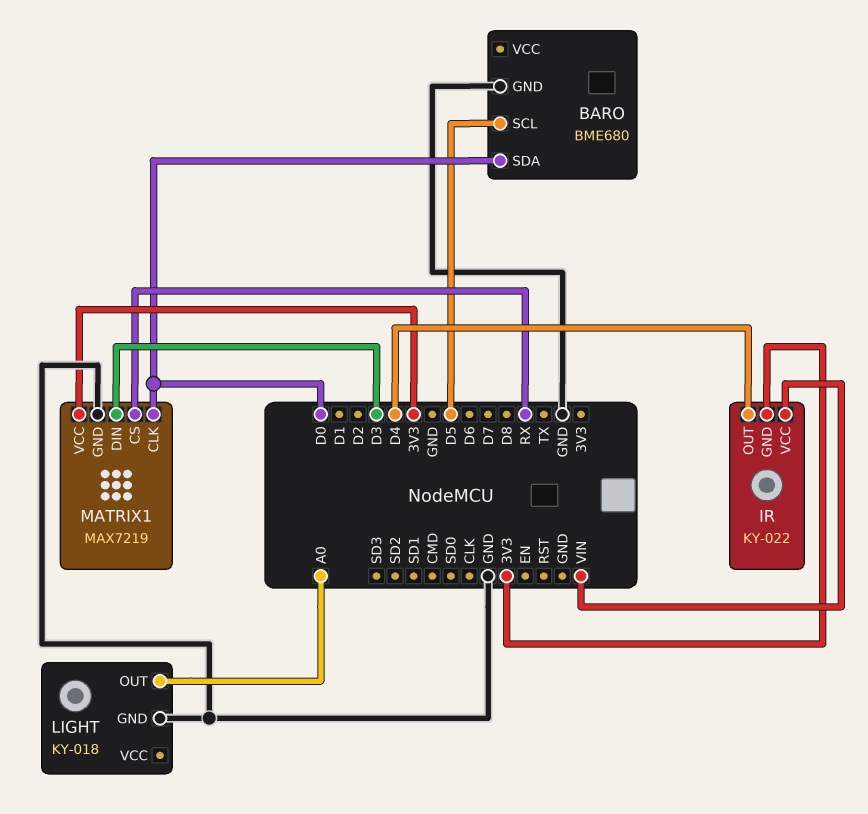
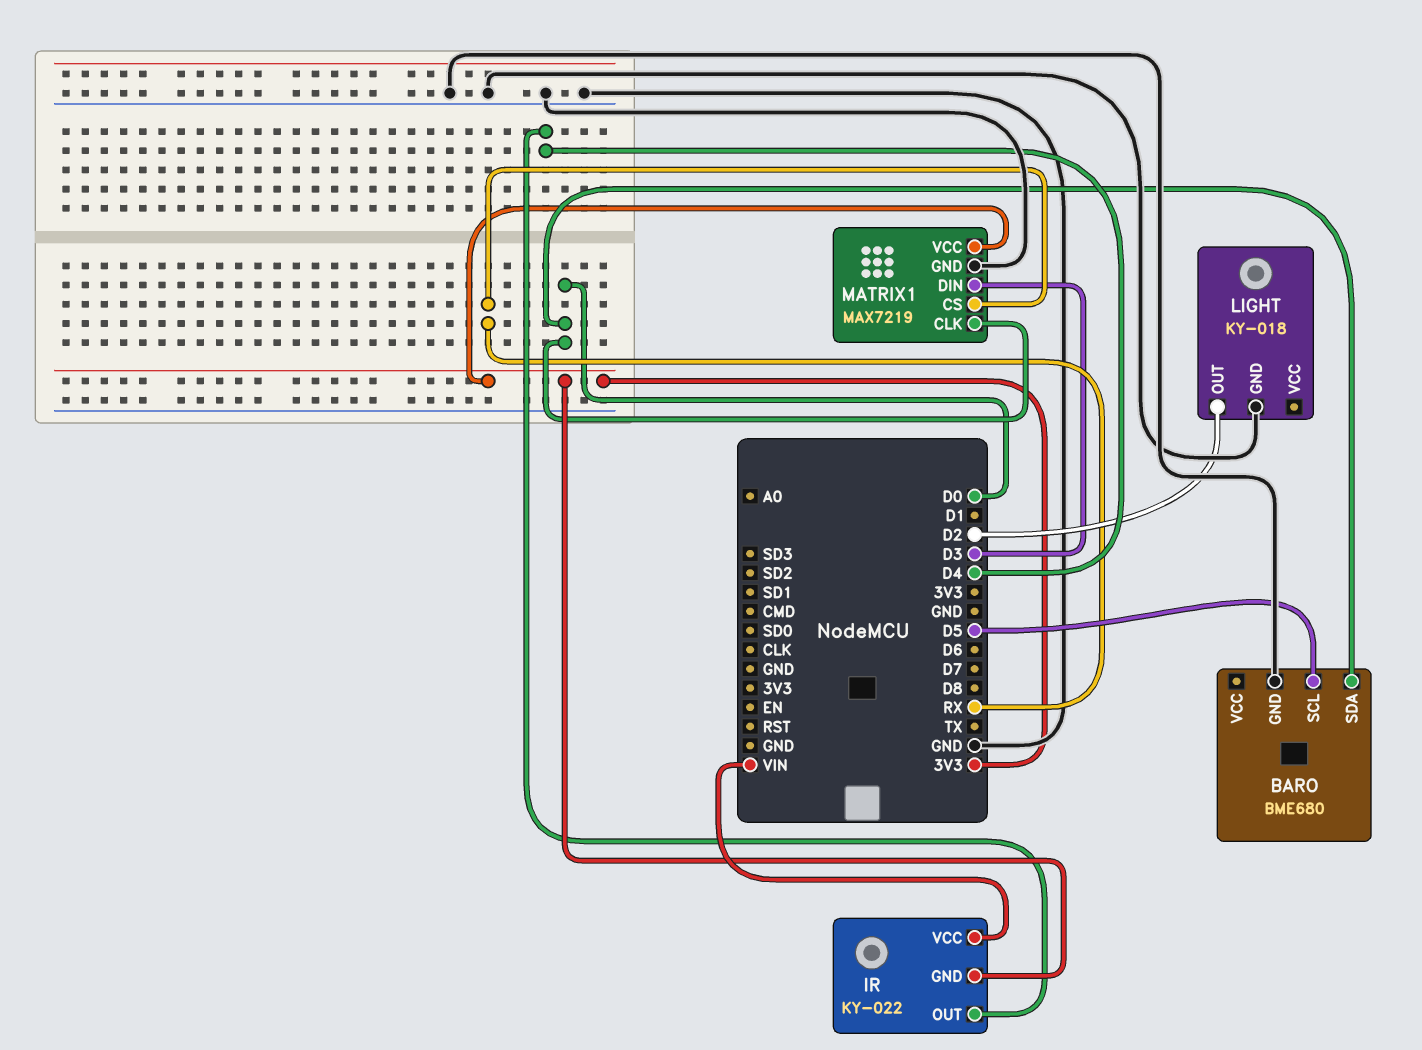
LIGHT pin OUT: A0 -> D2

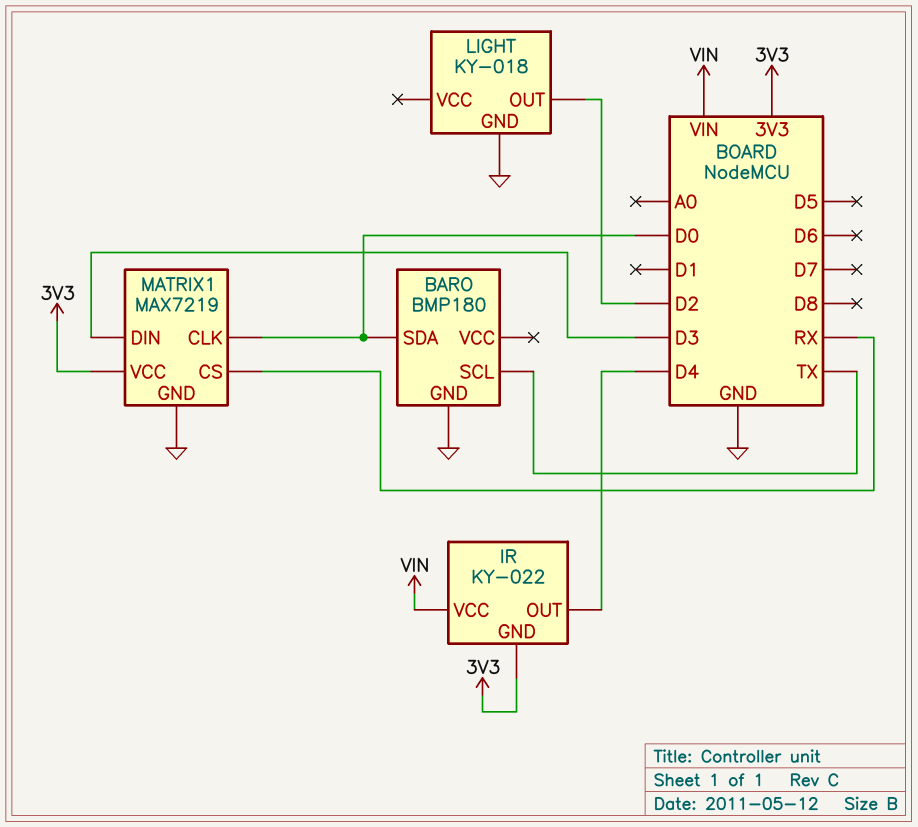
BARO: BME680 -> BMP180
BARO pin SCL: D5 -> TX

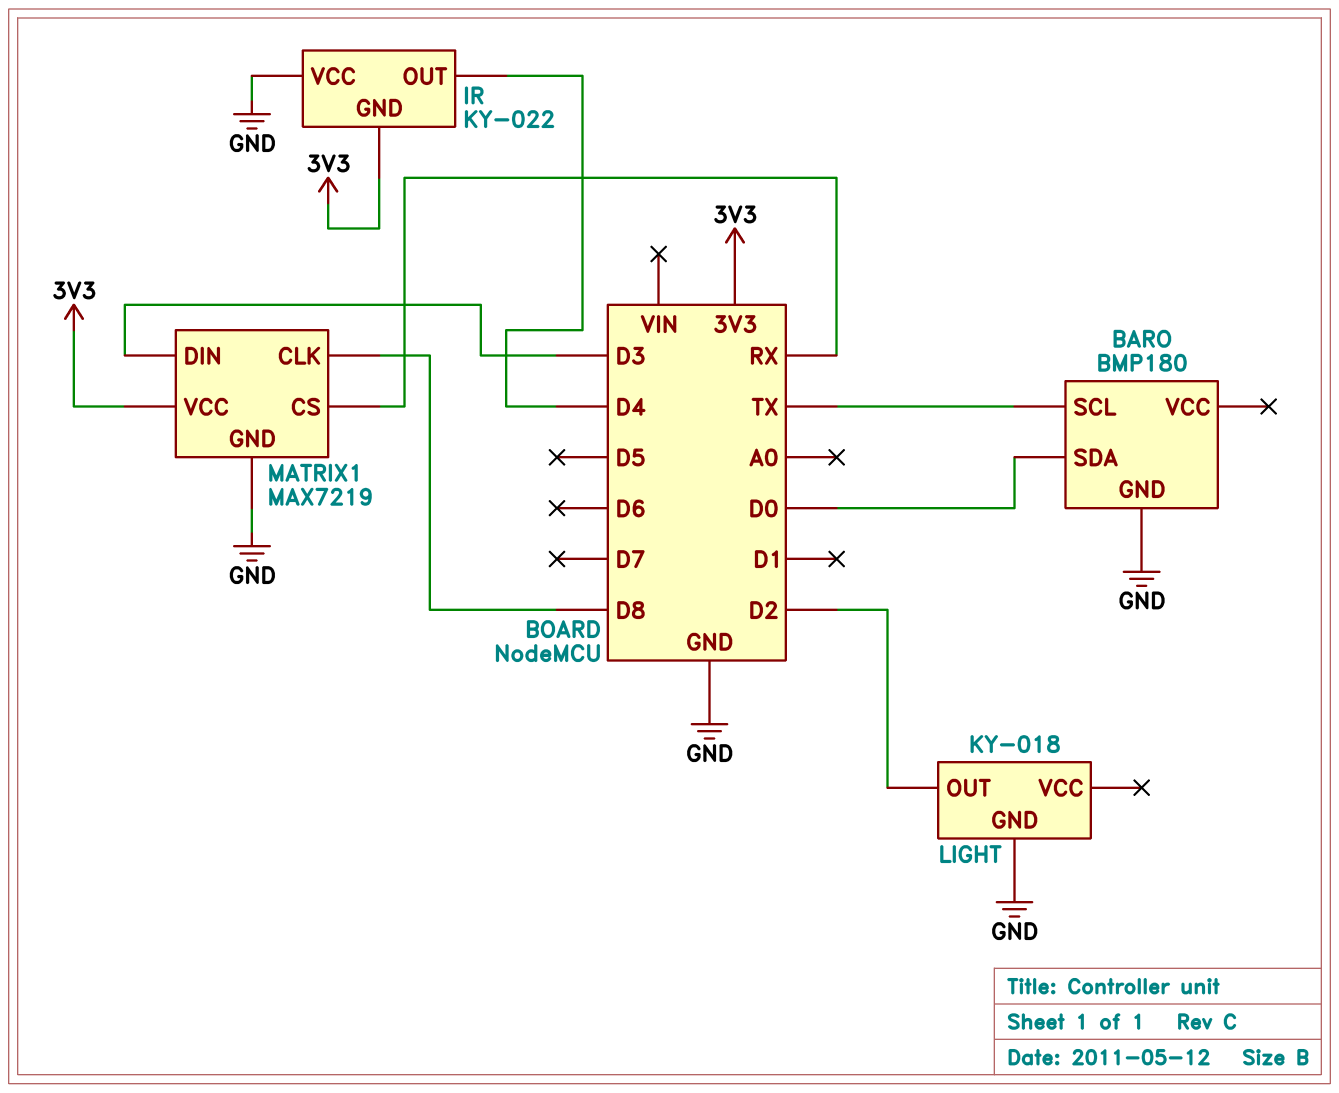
IR pin VCC: VIN -> GND
MATRIX1 pin CLK: D0 -> D8

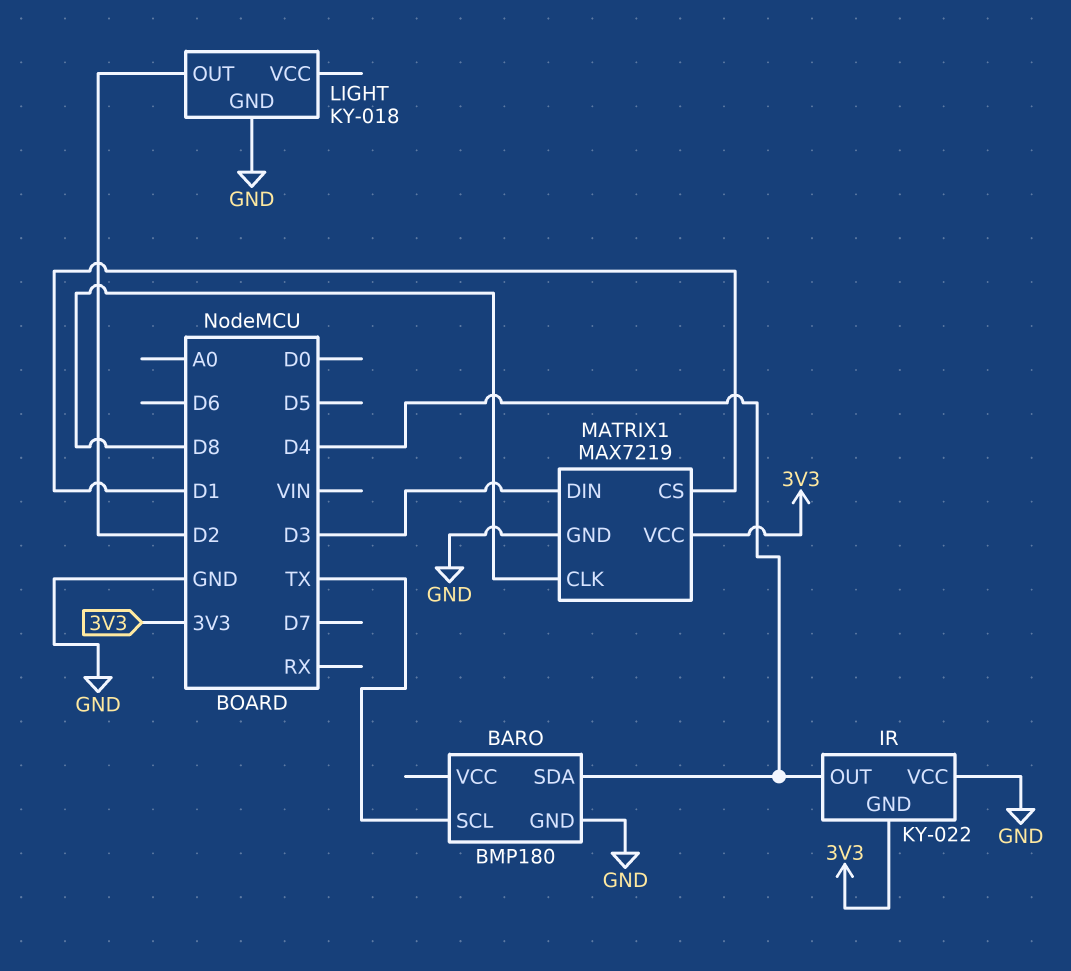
BARO pin SDA: D0 -> D4
MATRIX1 pin CS: RX -> D1

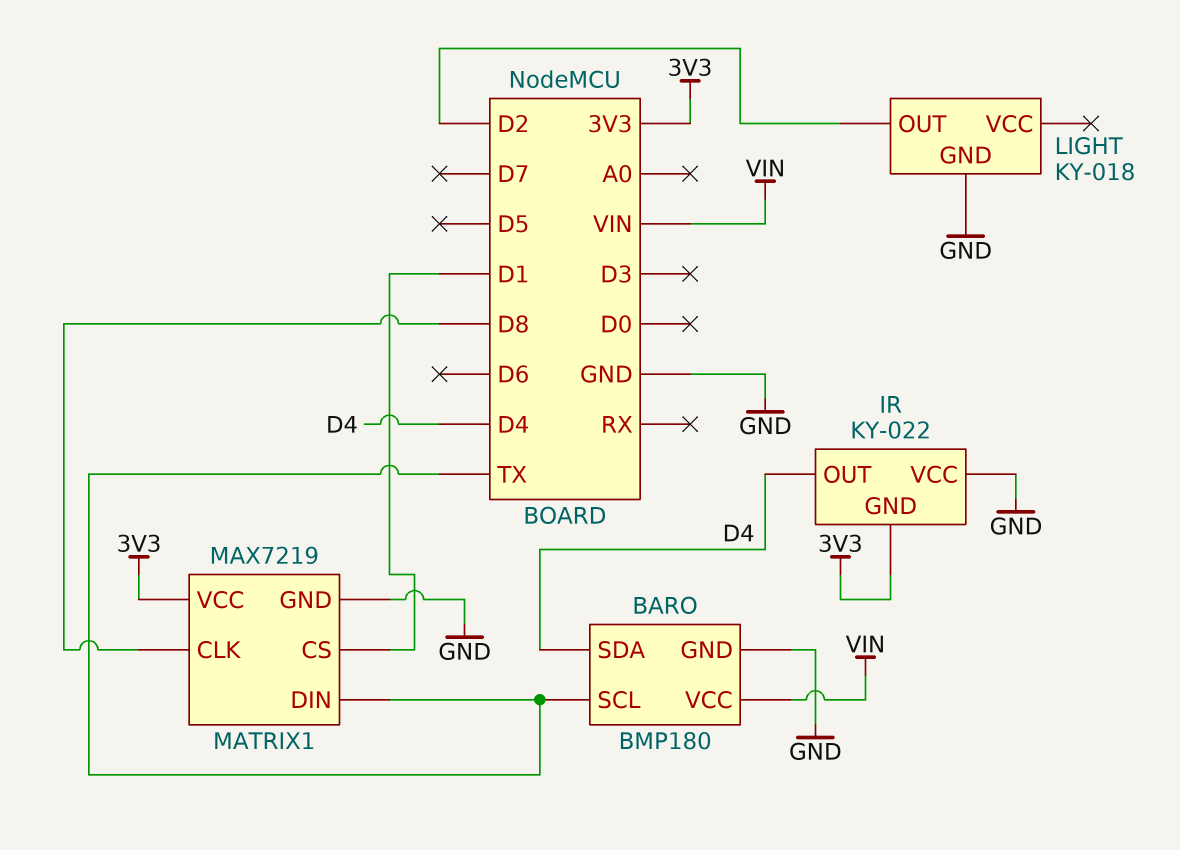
BARO pin VCC: none -> VIN
MATRIX1 pin DIN: D3 -> TX

